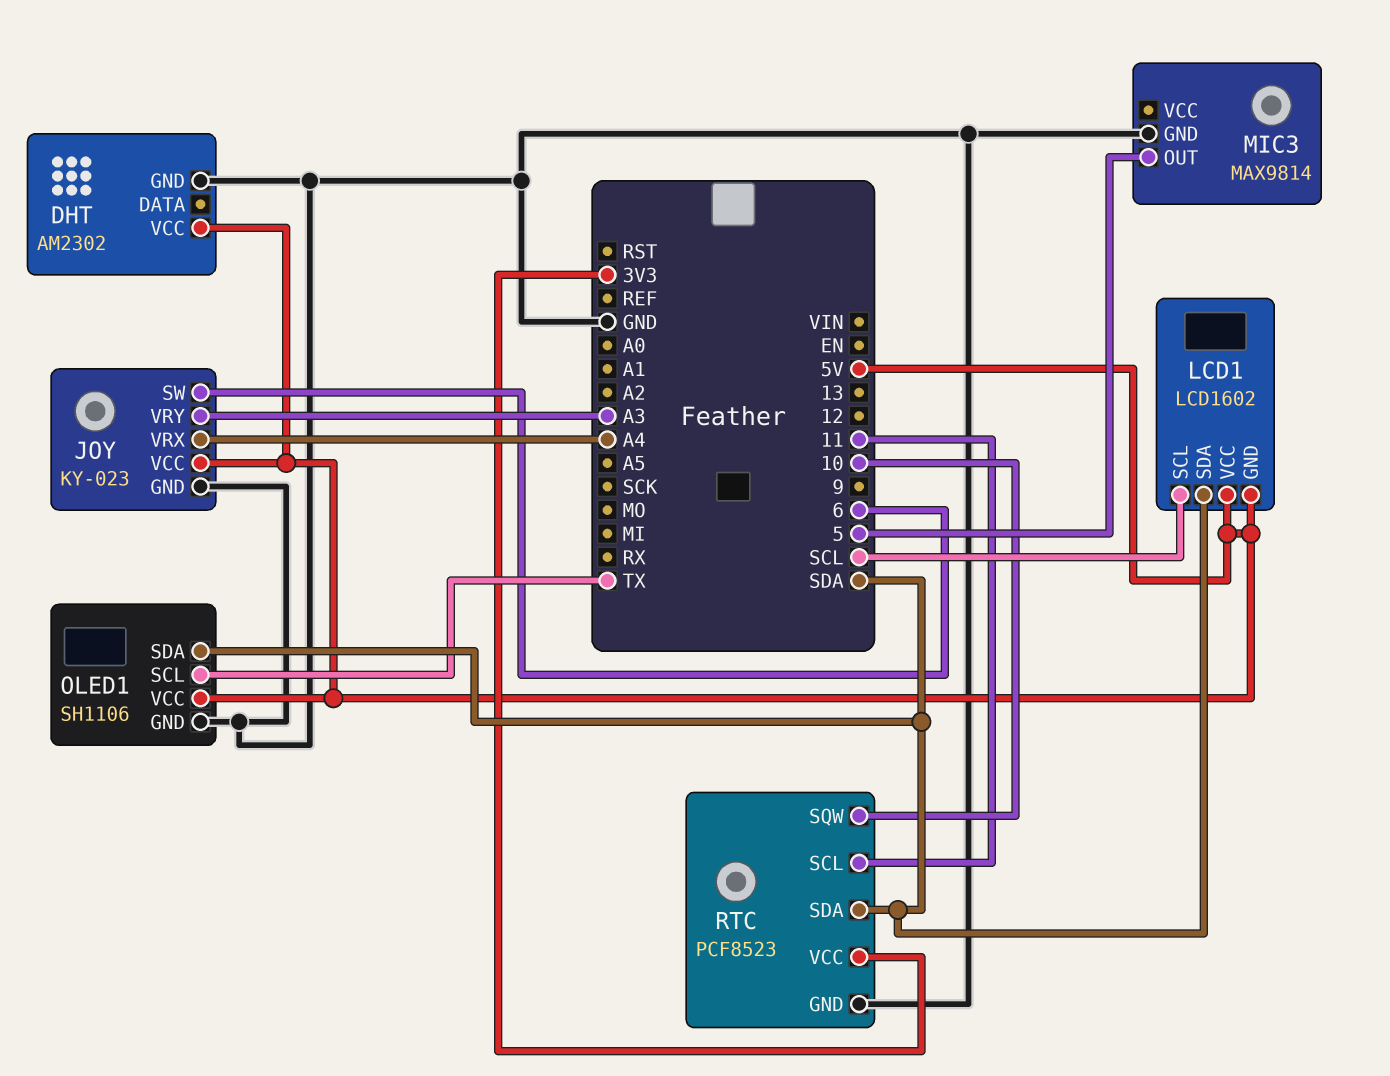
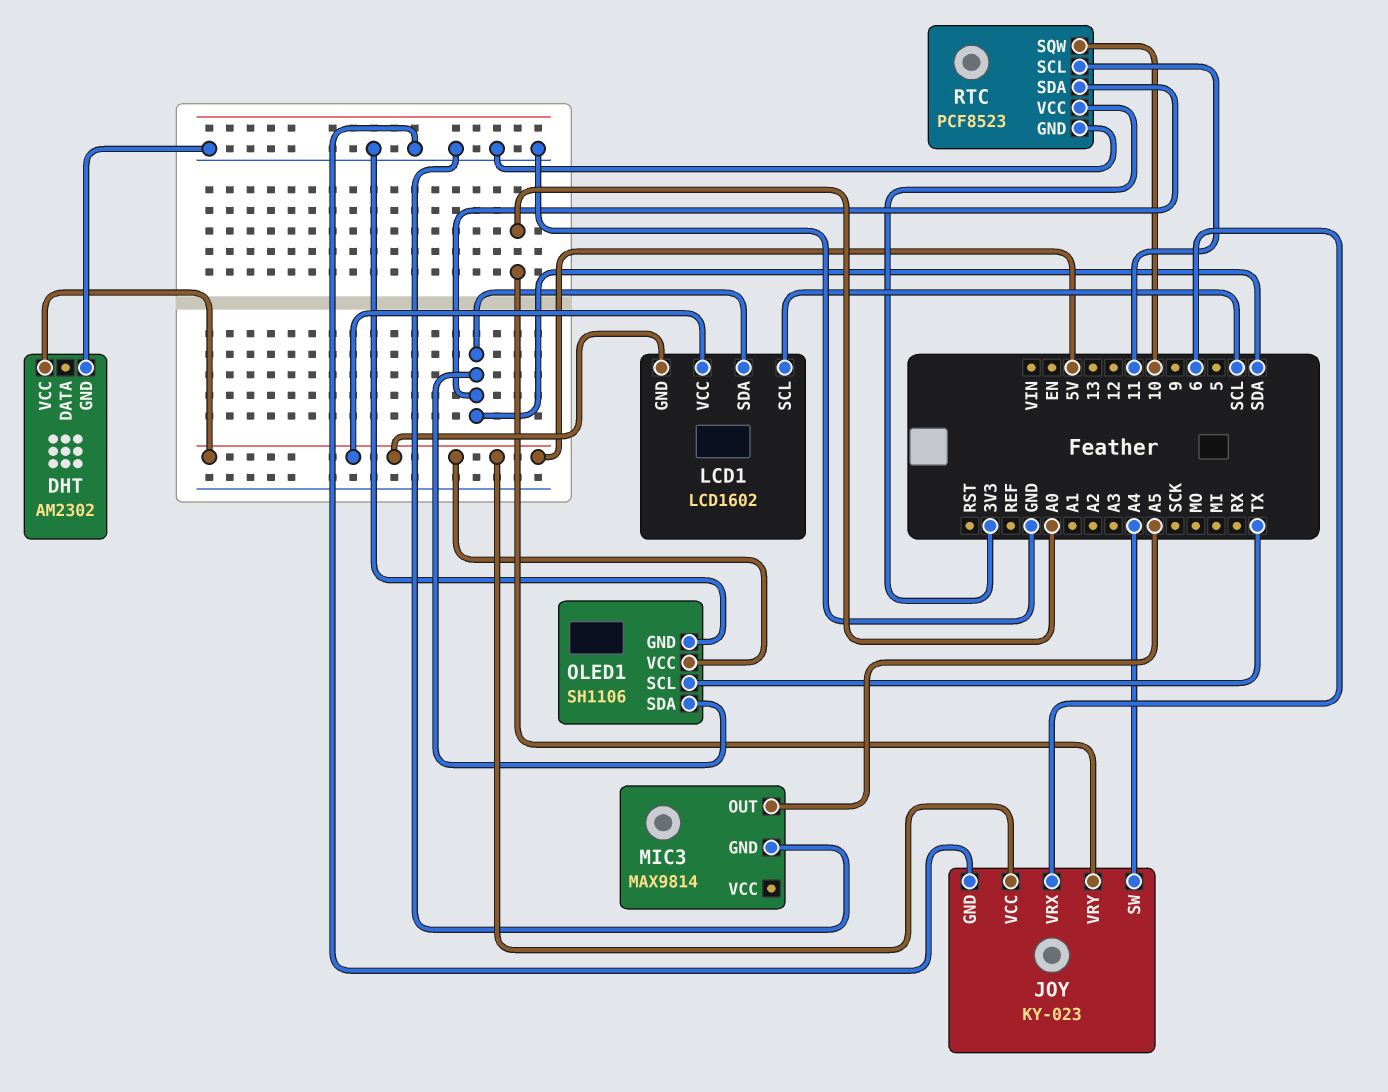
JOY pin SW: 6 -> A4
JOY pin VRX: A4 -> 6
JOY pin VRY: A3 -> A0
MIC3 pin OUT: 5 -> A5

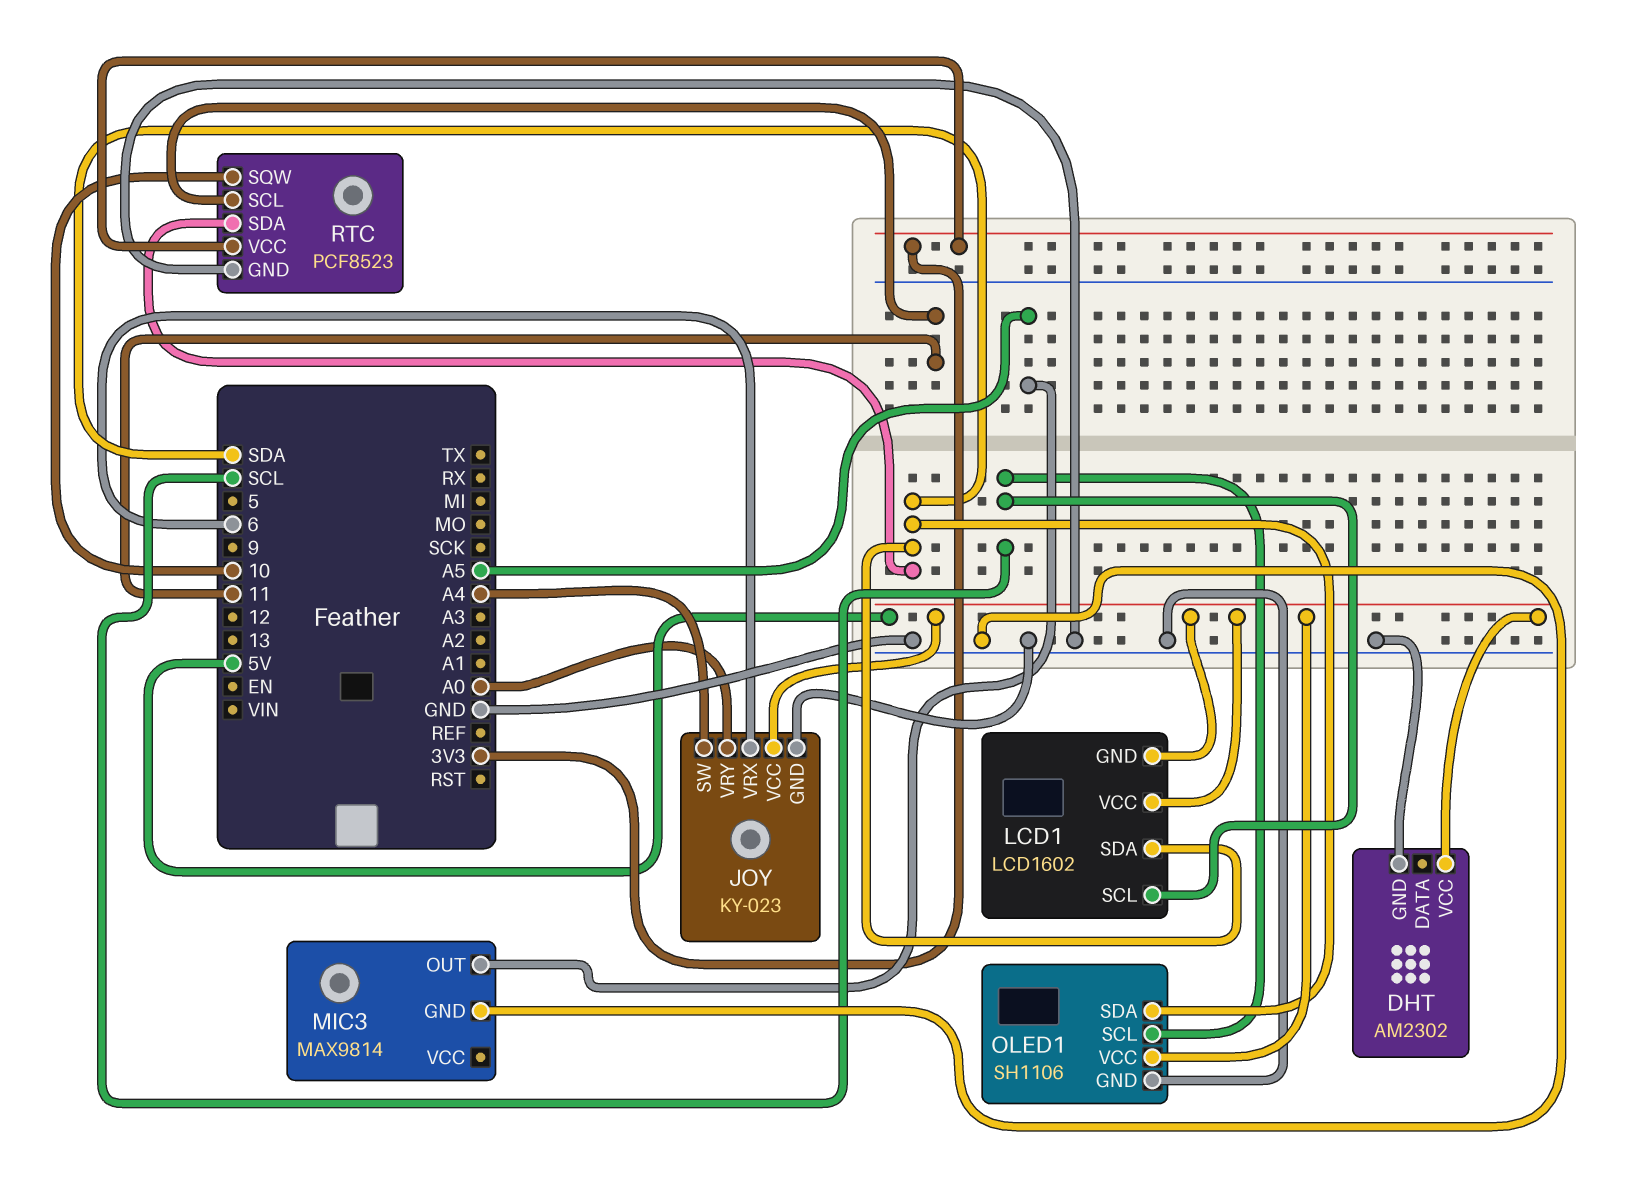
OLED1 pin SCL: TX -> SCL

